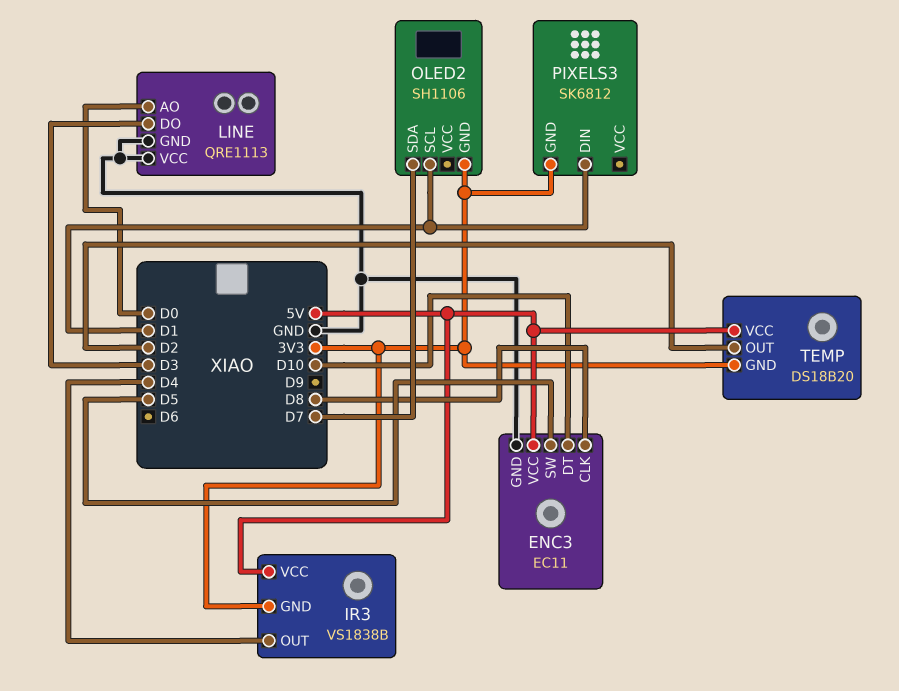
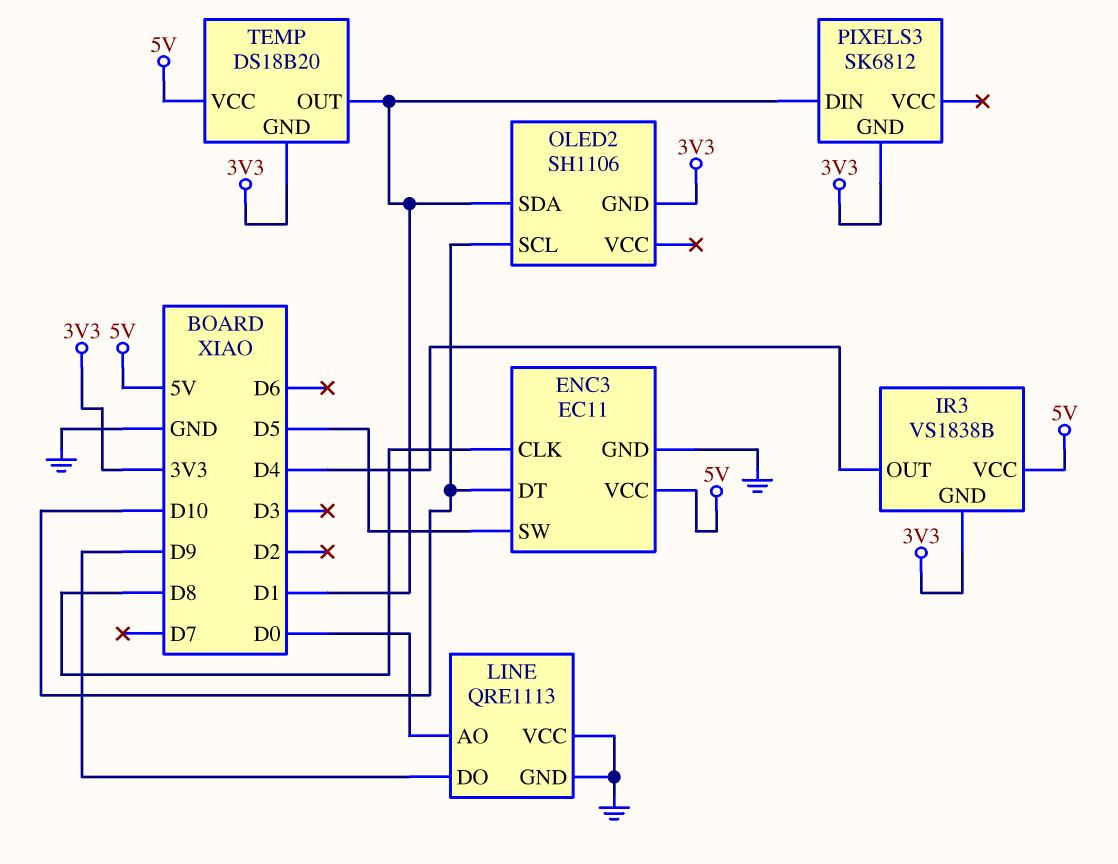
LINE pin DO: D3 -> D9
OLED2 pin SCL: D1 -> D10
OLED2 pin SDA: D7 -> D1
TEMP pin OUT: D2 -> D1

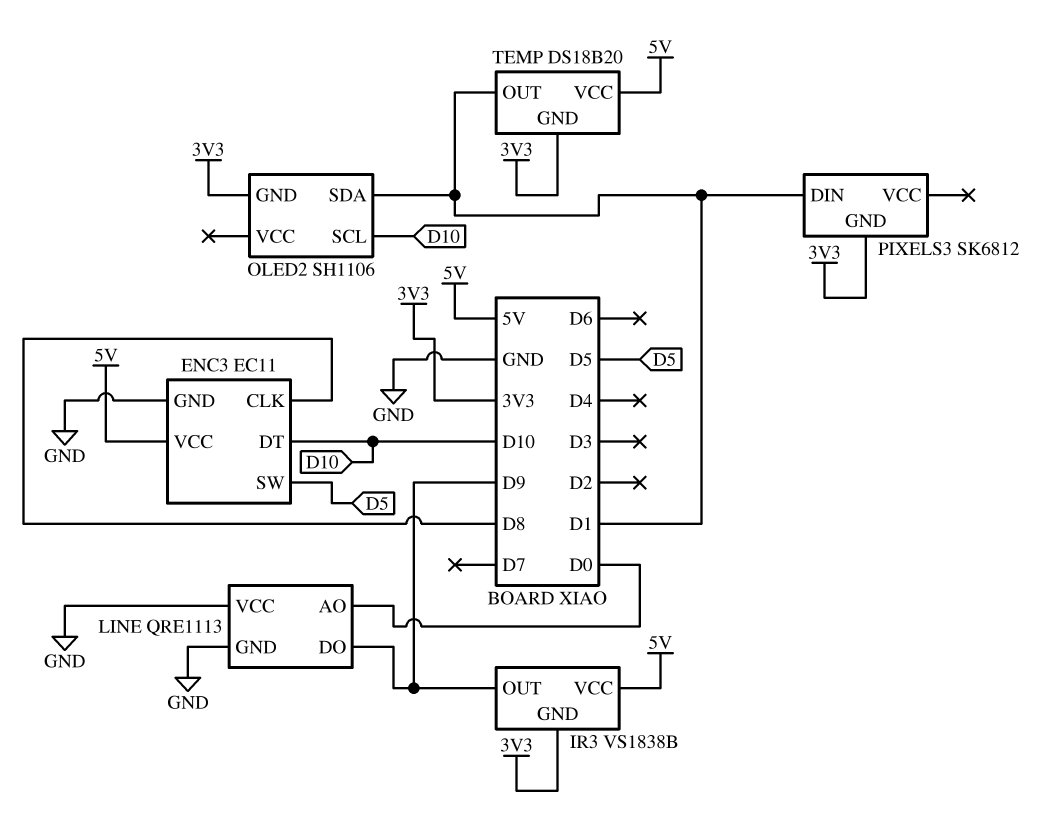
IR3 pin OUT: D4 -> D9

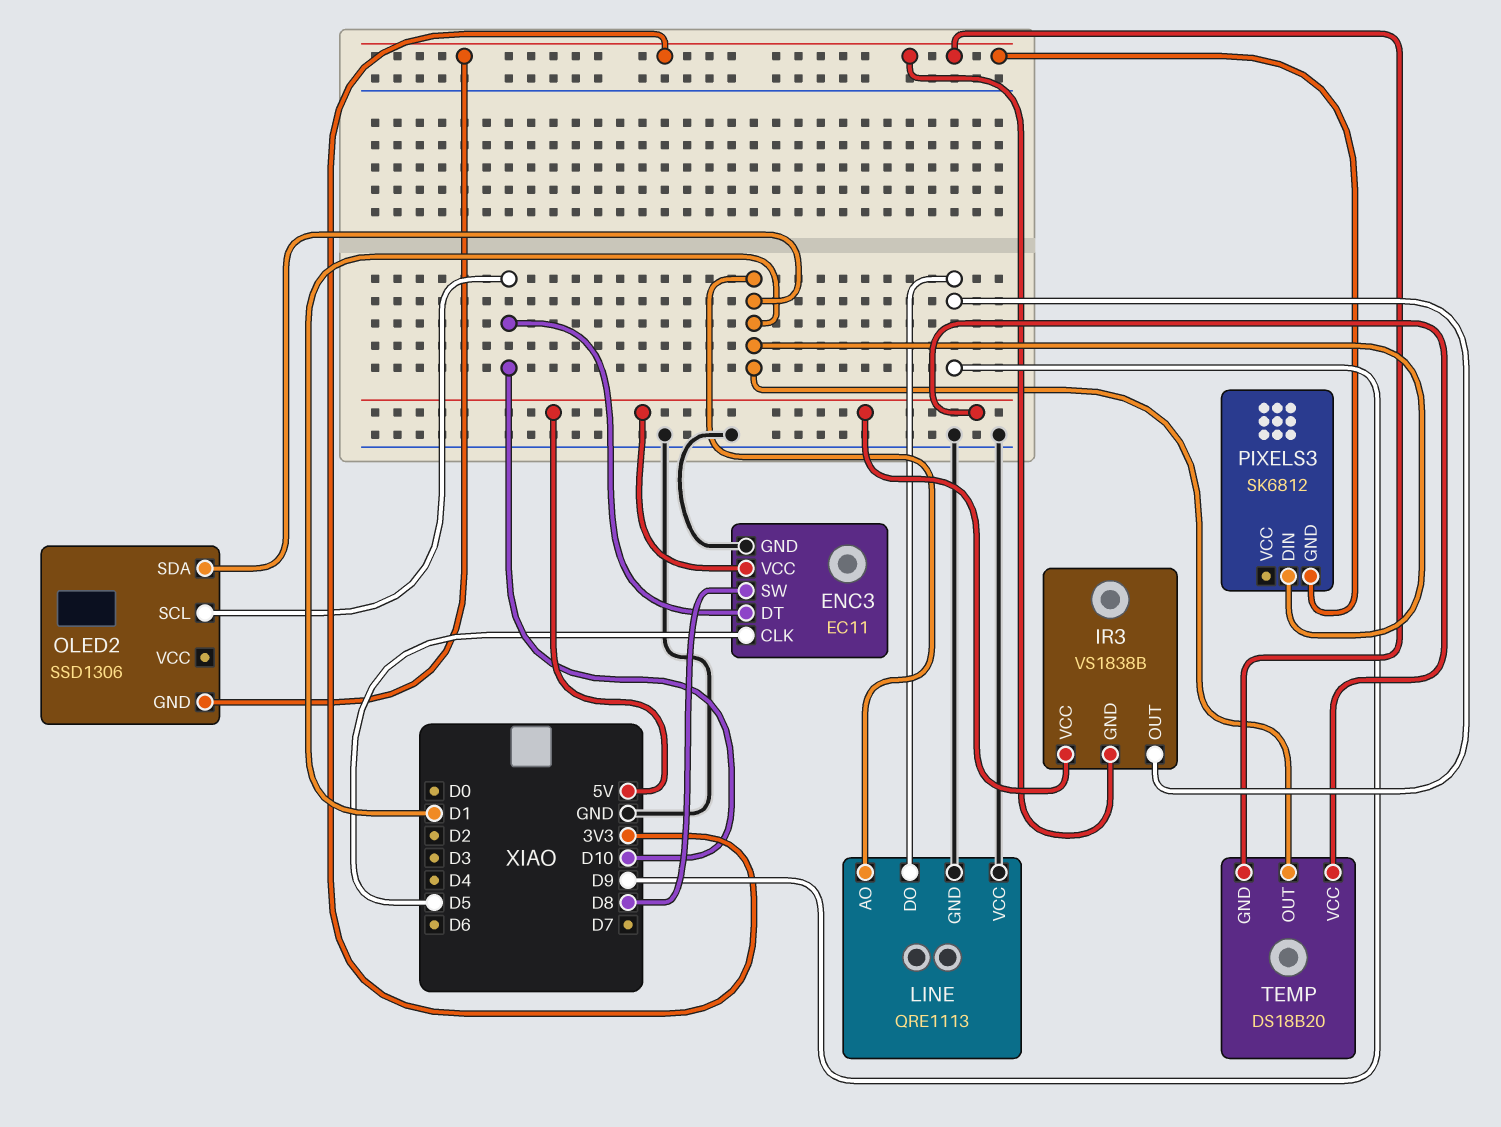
ENC3 pin CLK: D8 -> D5
ENC3 pin SW: D5 -> D8
LINE pin AO: D0 -> D1
OLED2: SH1106 -> SSD1306

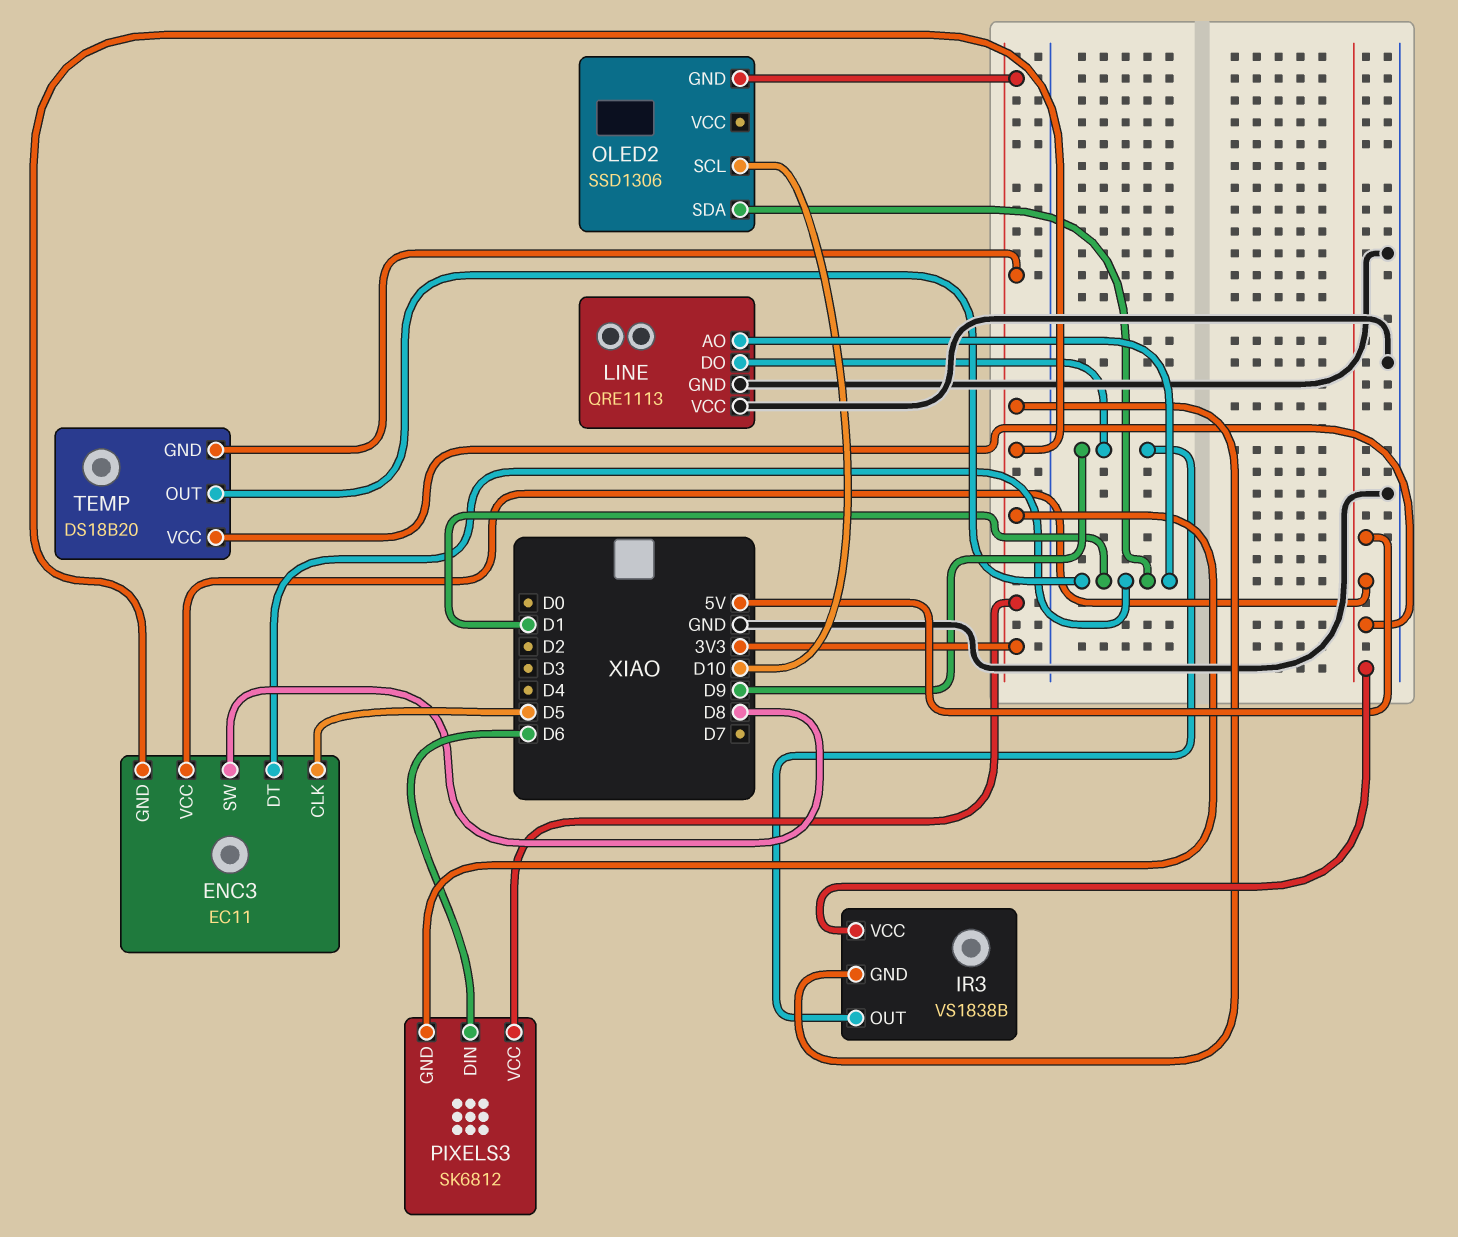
ENC3 pin DT: D10 -> D1
ENC3 pin GND: GND -> 3V3
PIXELS3 pin DIN: D1 -> D6
PIXELS3 pin VCC: none -> 3V3

